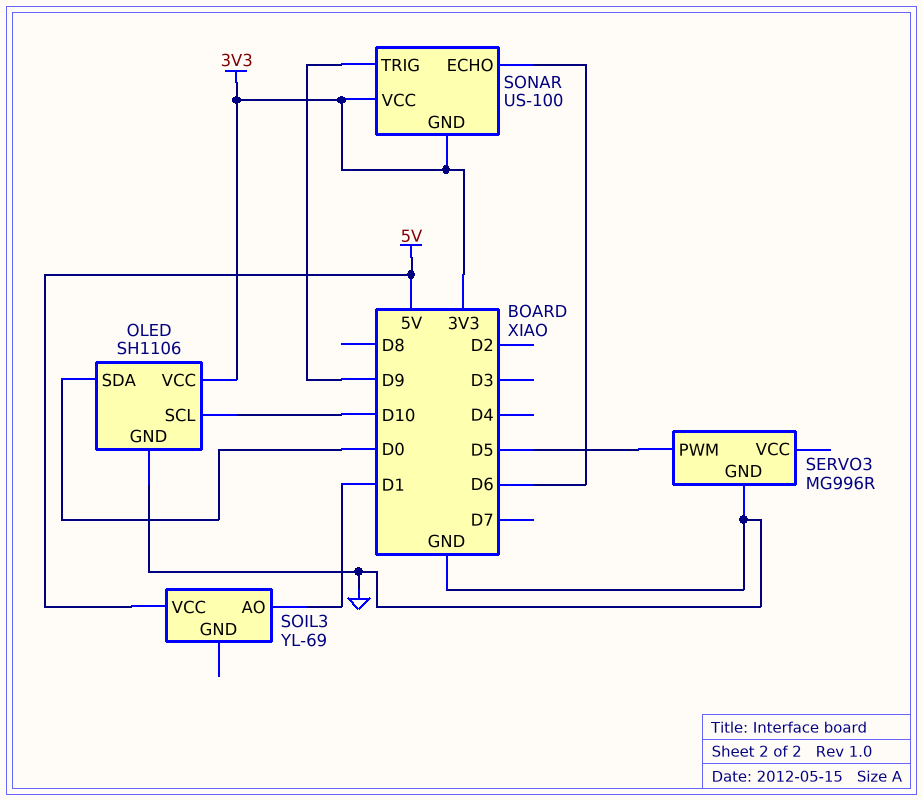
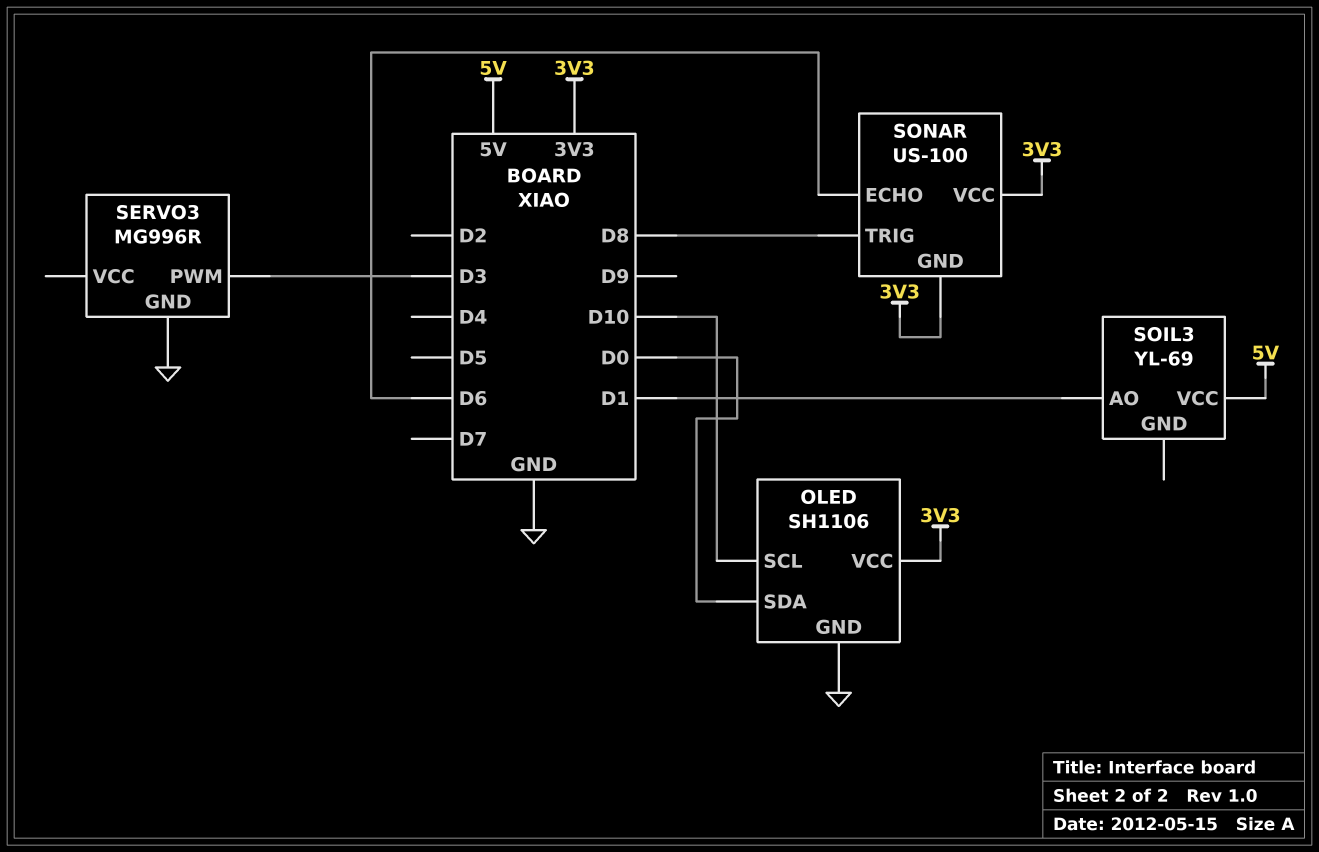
SERVO3 pin PWM: D5 -> D3
SONAR pin TRIG: D9 -> D8

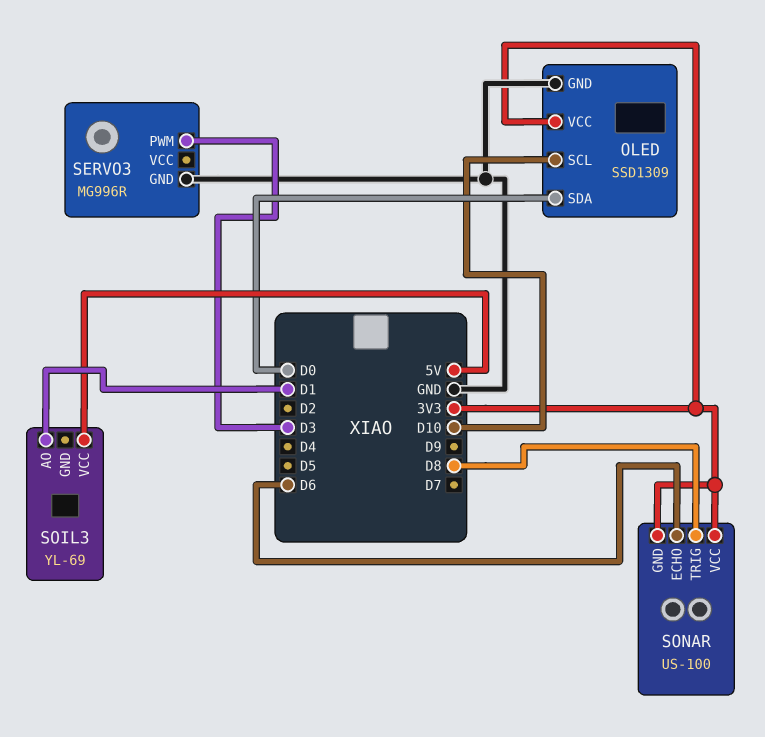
OLED: SH1106 -> SSD1309

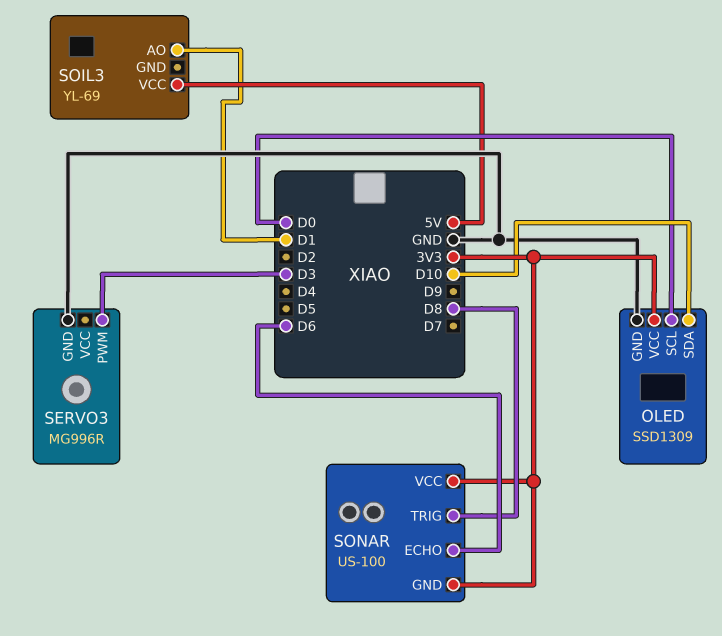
OLED pin SCL: D10 -> D0
OLED pin SDA: D0 -> D10

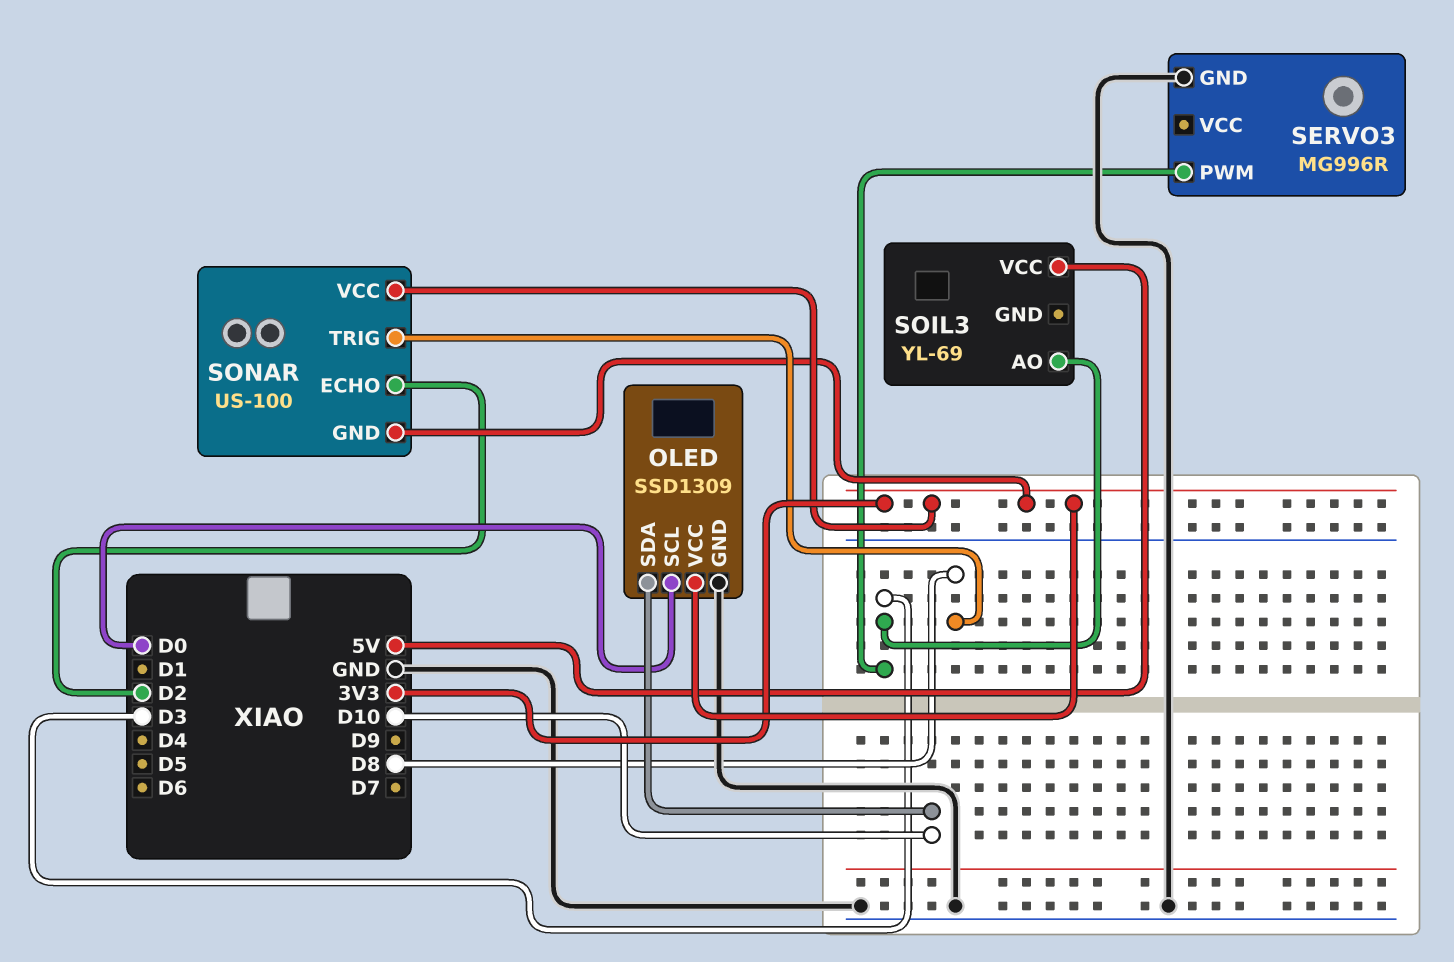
SOIL3 pin AO: D1 -> D3
SONAR pin ECHO: D6 -> D2

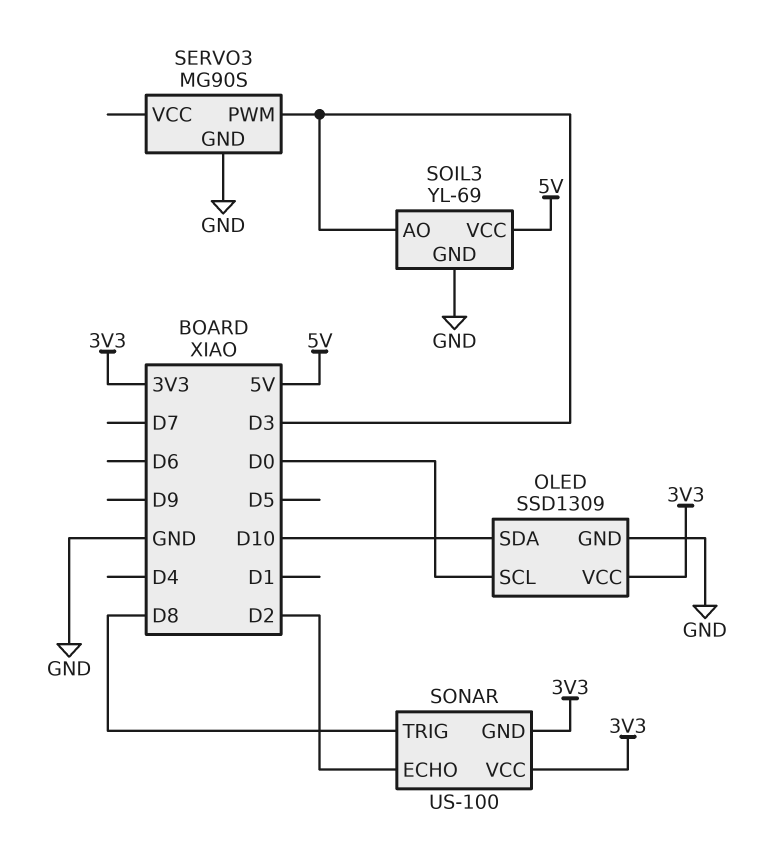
SERVO3: MG996R -> MG90S
SOIL3 pin GND: none -> GND

